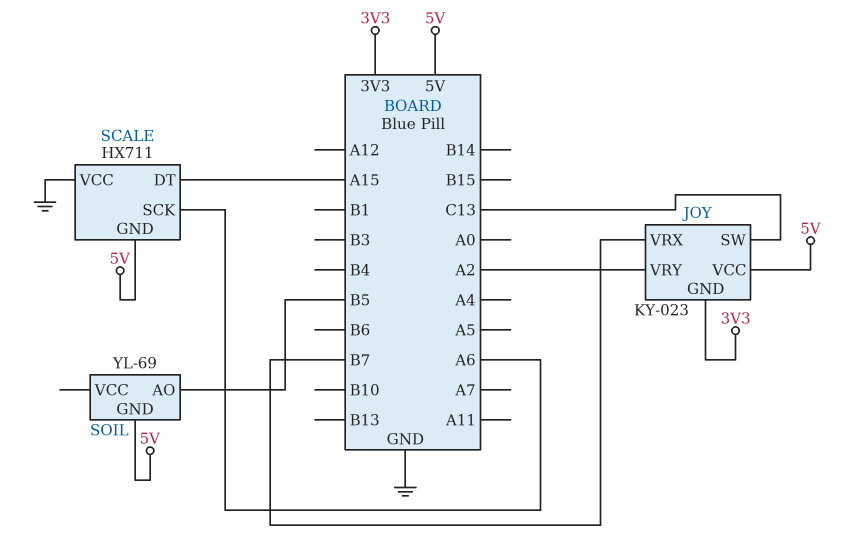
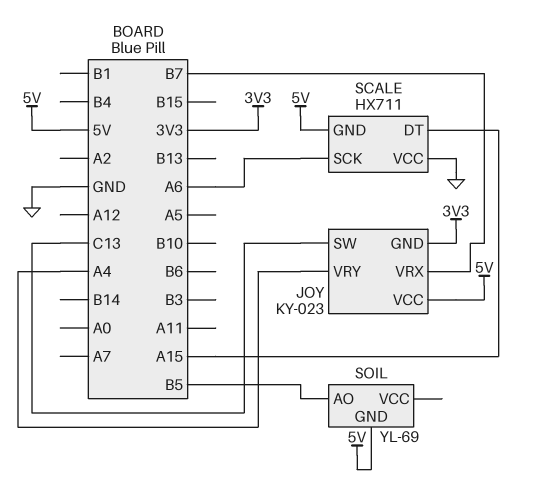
JOY pin VRY: A2 -> A4

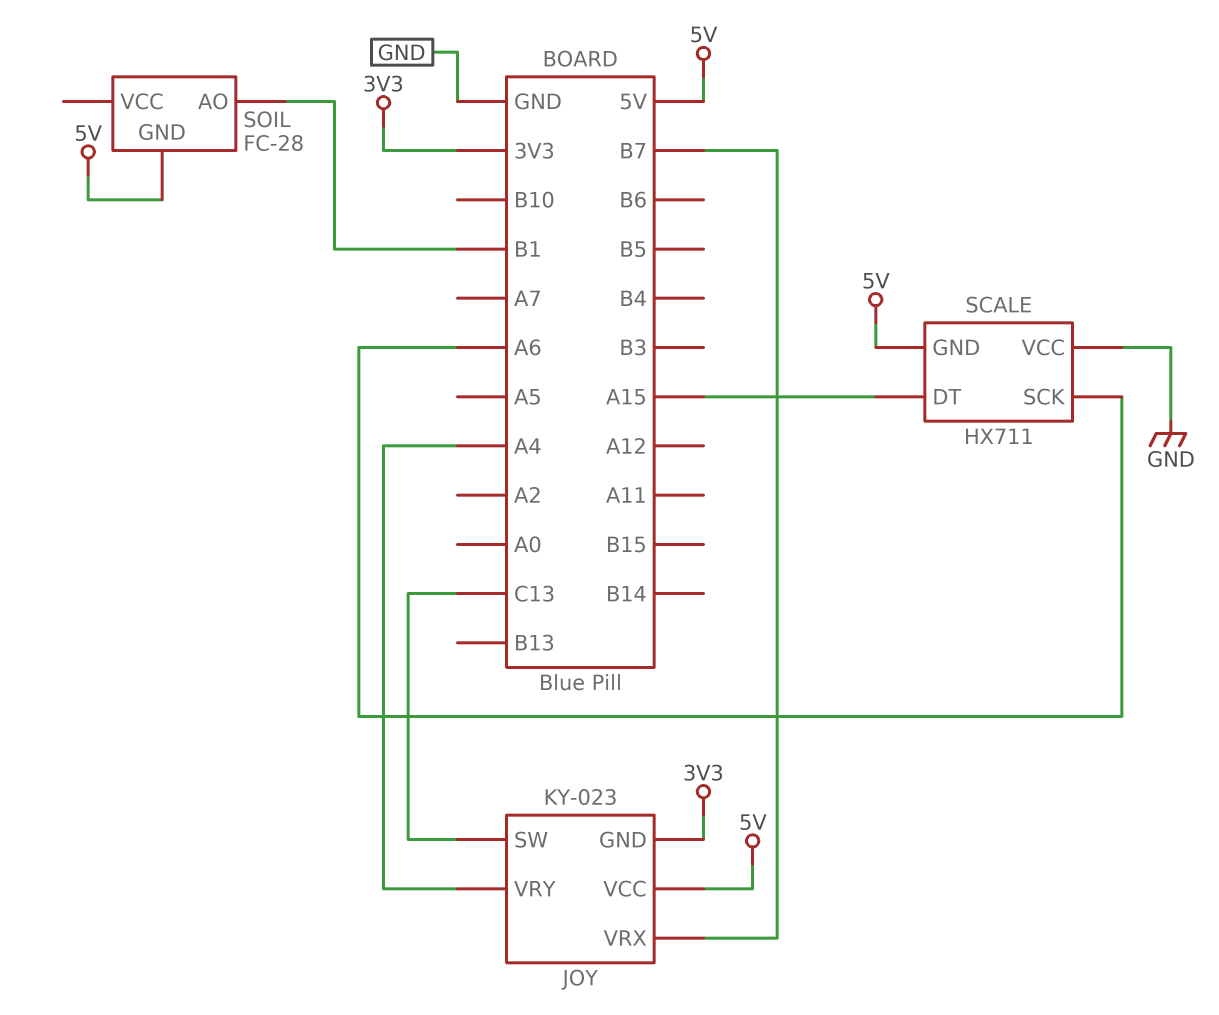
SOIL: YL-69 -> FC-28
SOIL pin AO: B5 -> B1

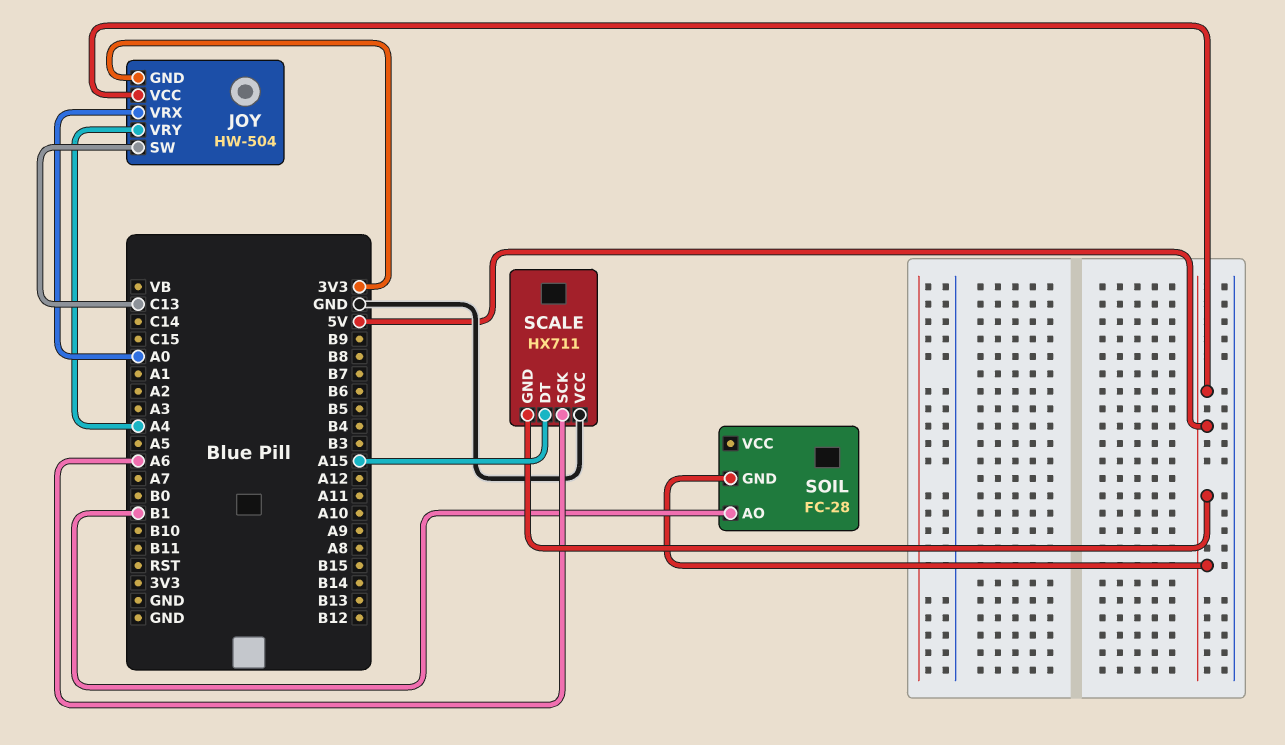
JOY: KY-023 -> HW-504
JOY pin VRX: B7 -> A0

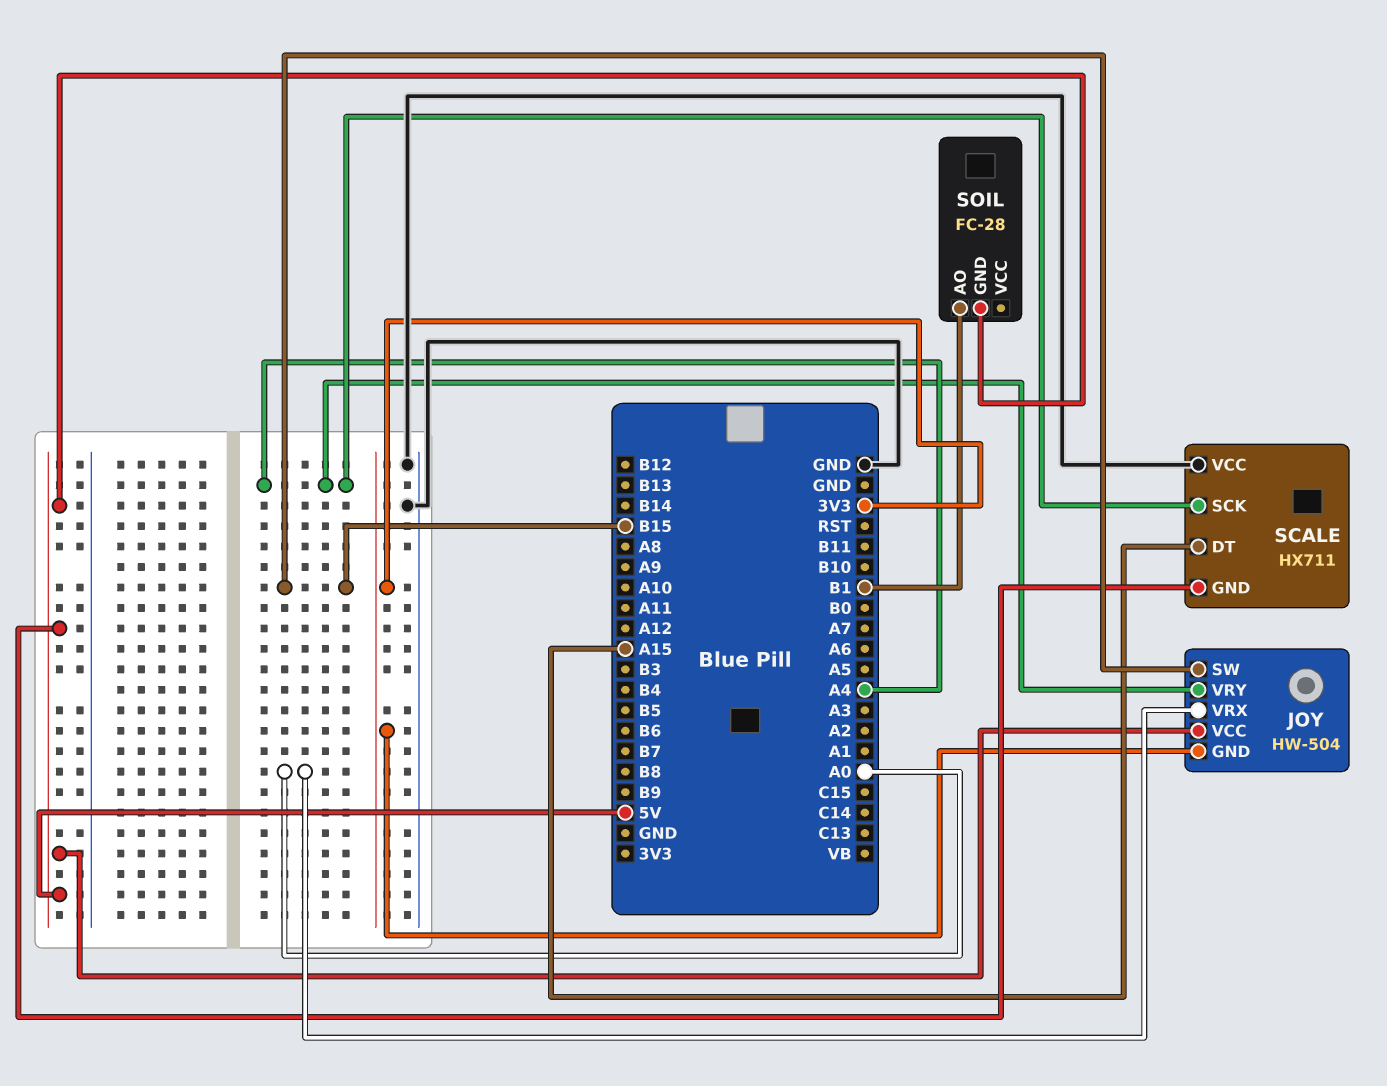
JOY pin SW: C13 -> B15
SCALE pin SCK: A6 -> A4

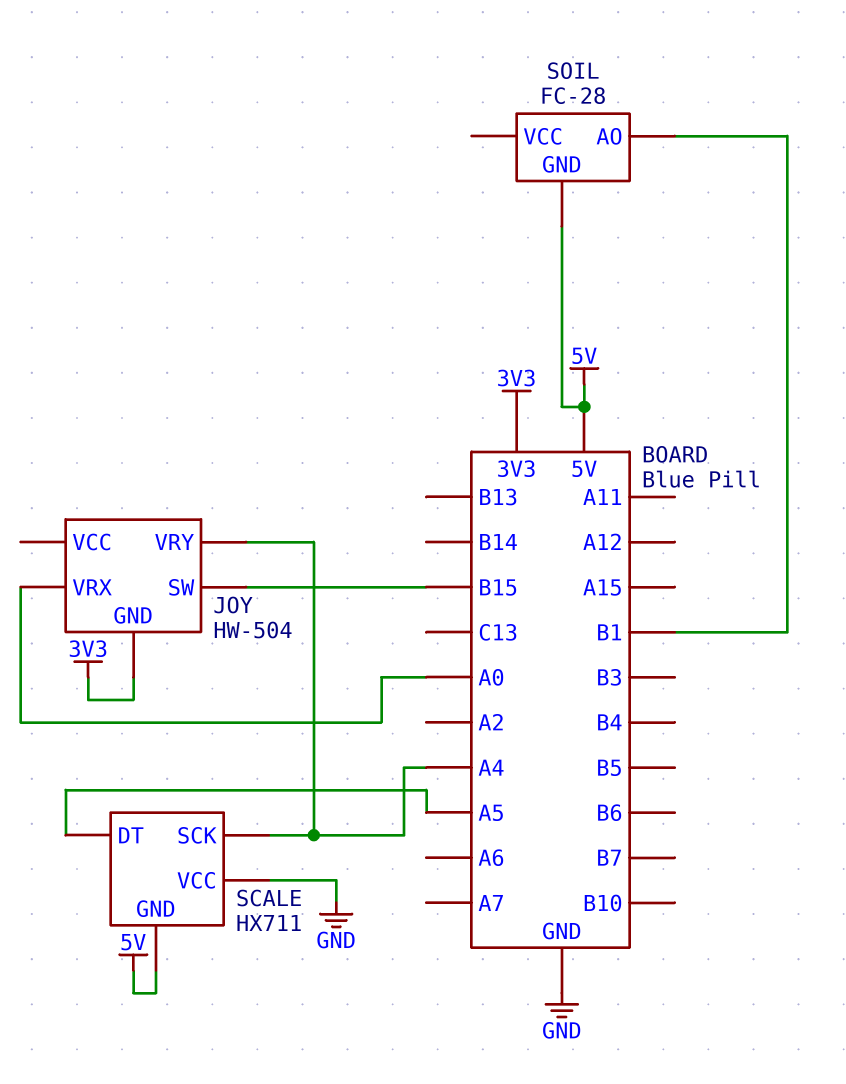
JOY pin VCC: 5V -> none
SCALE pin DT: A15 -> A5

